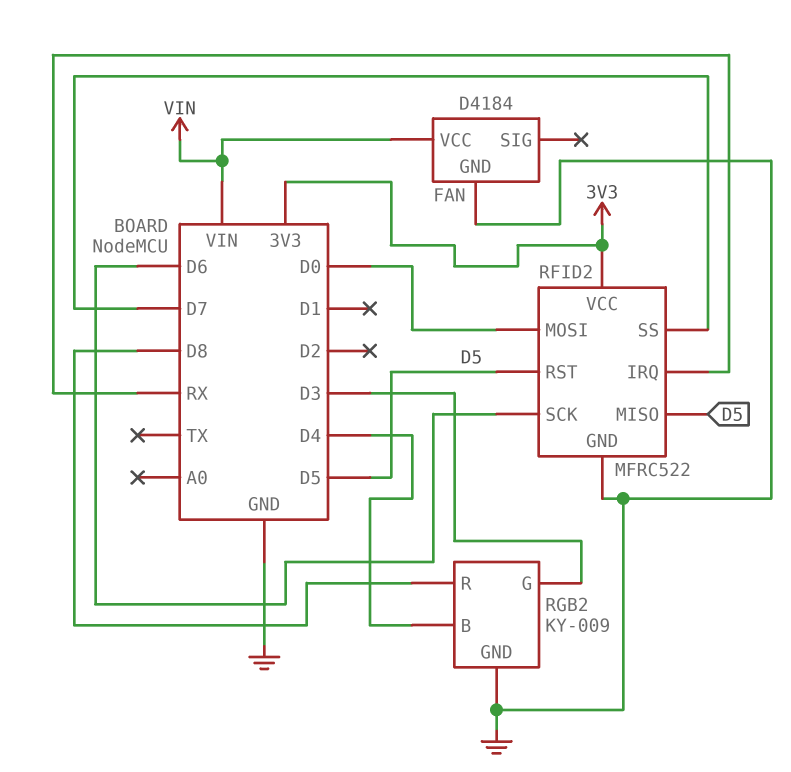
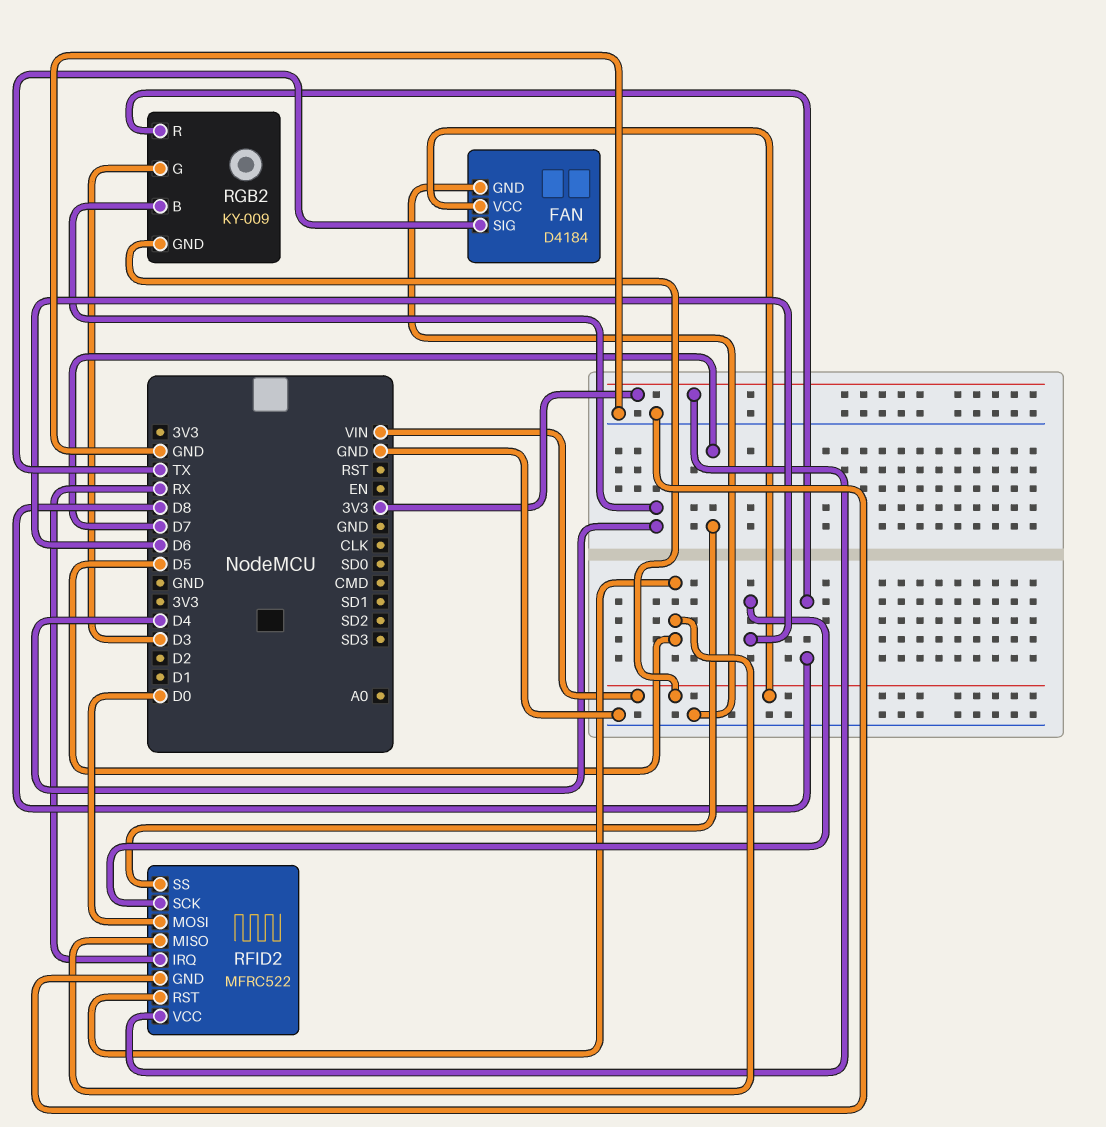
FAN pin SIG: none -> TX
RGB2 pin GND: GND -> VIN

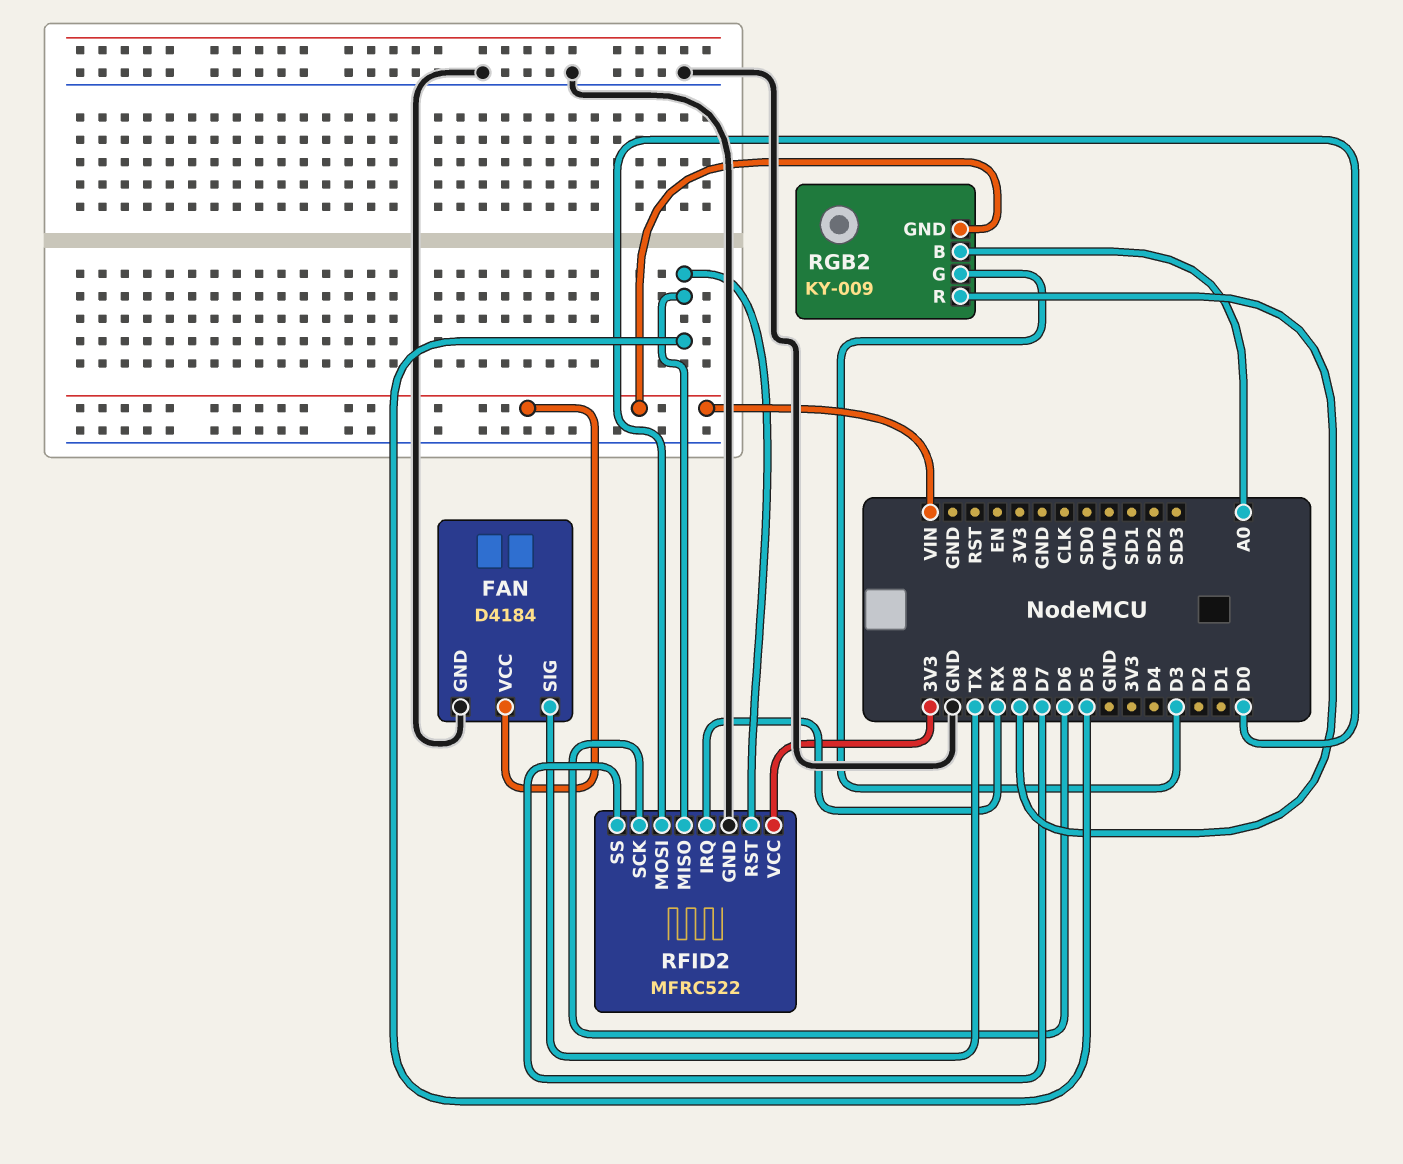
RGB2 pin B: D4 -> A0

